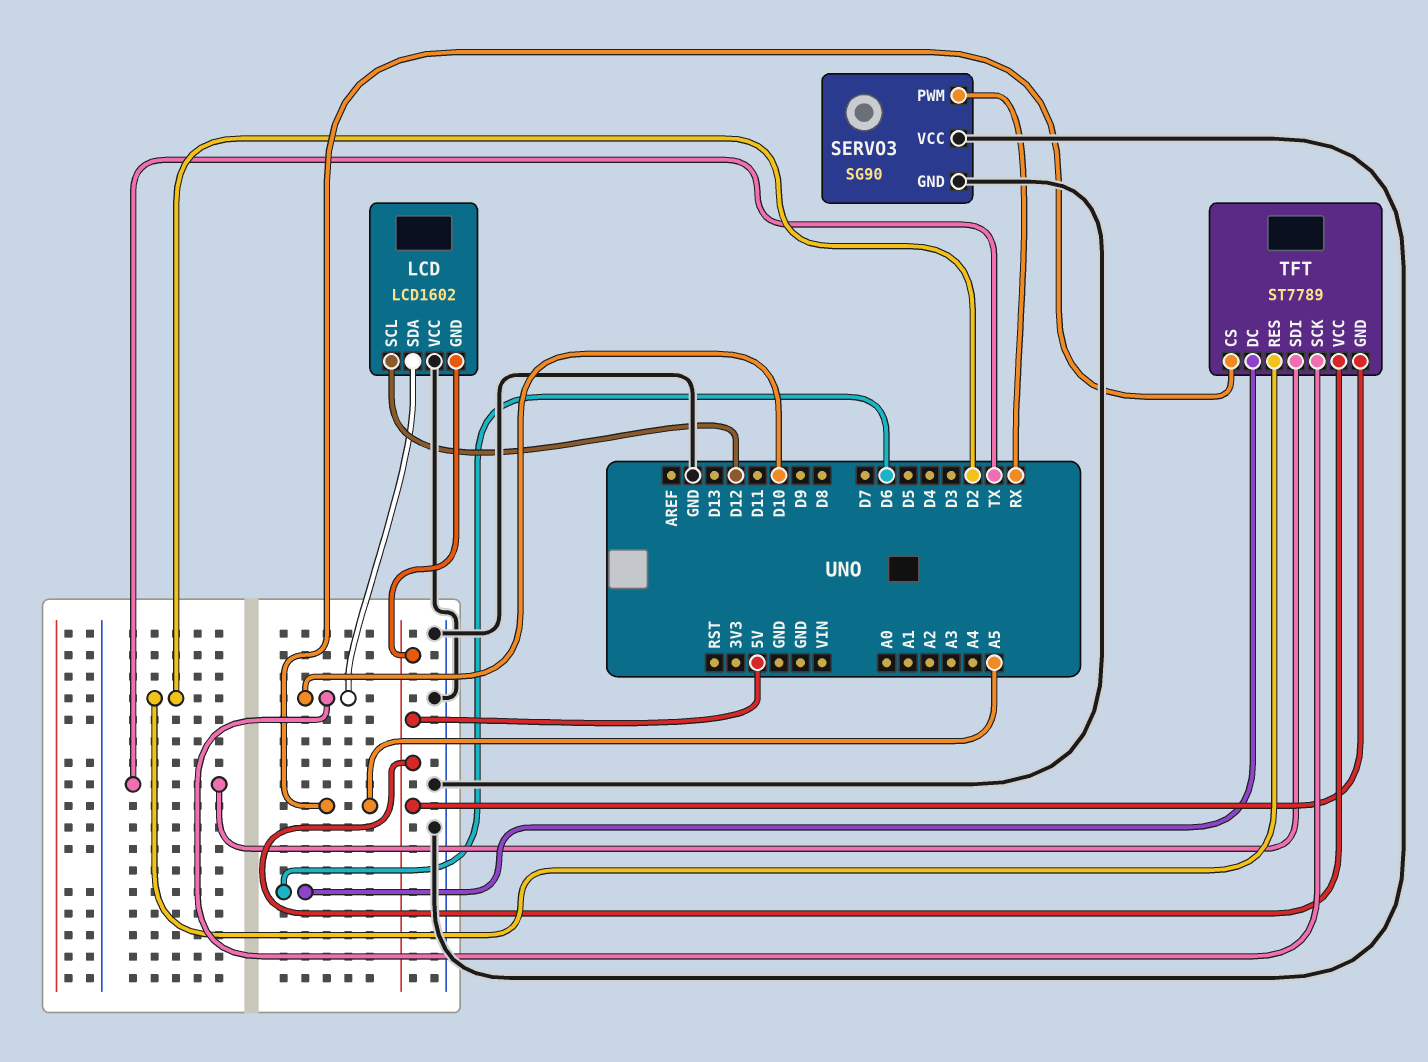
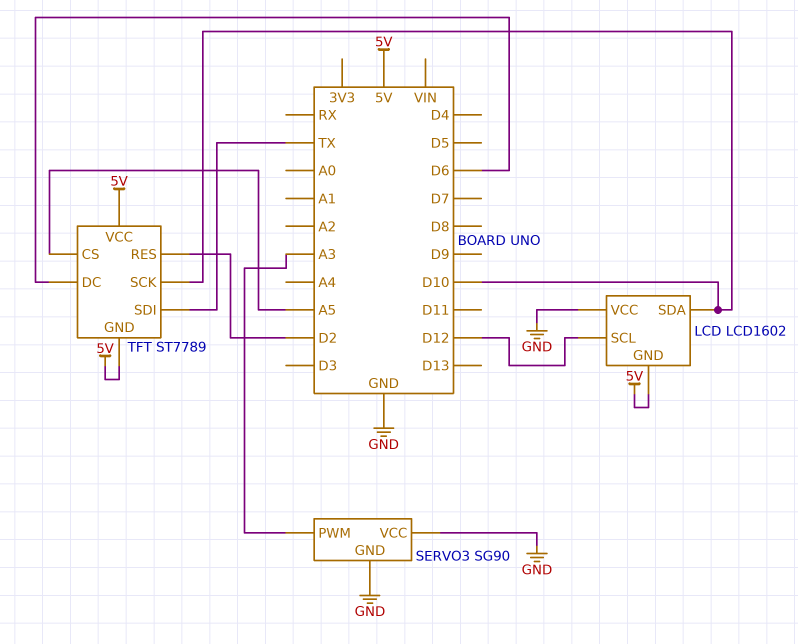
SERVO3 pin PWM: RX -> A3

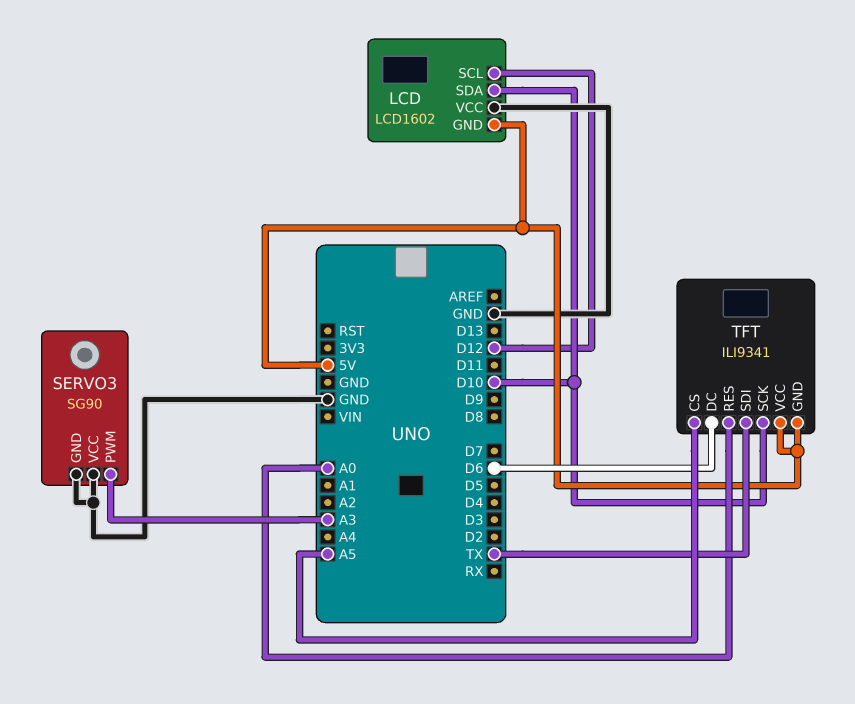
TFT: ST7789 -> ILI9341
TFT pin RES: D2 -> A0

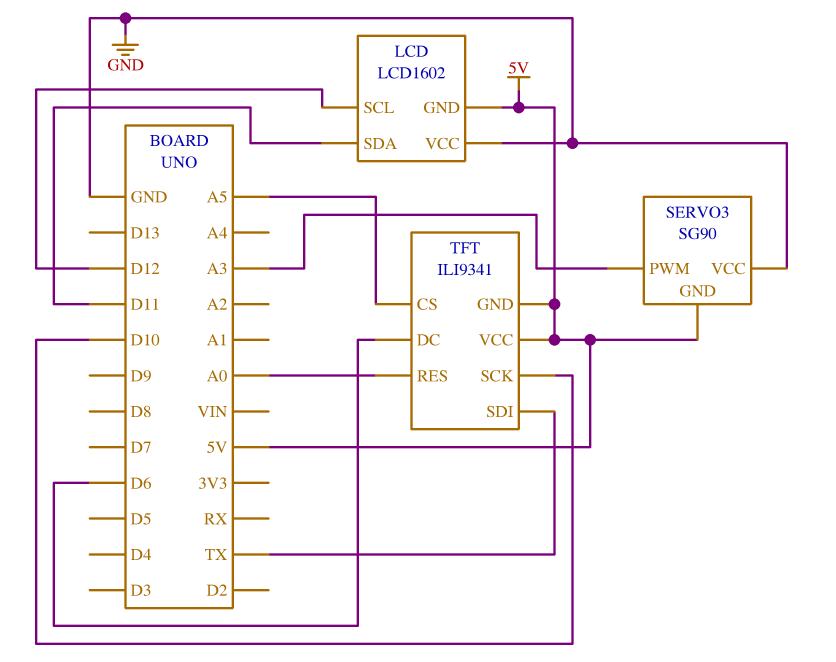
LCD pin SDA: D10 -> D11
SERVO3 pin GND: GND -> 5V

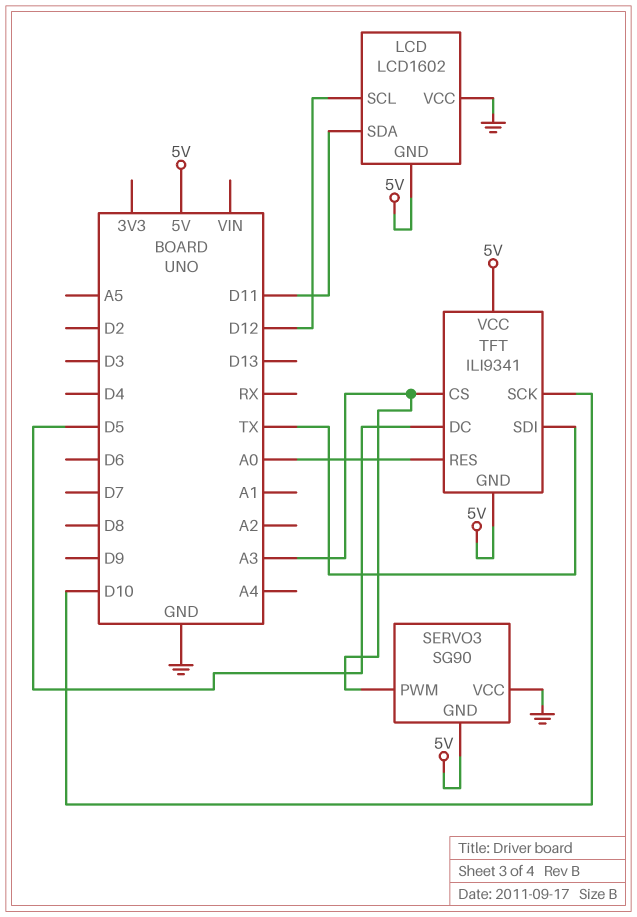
TFT pin CS: A5 -> A3
TFT pin DC: D6 -> D5

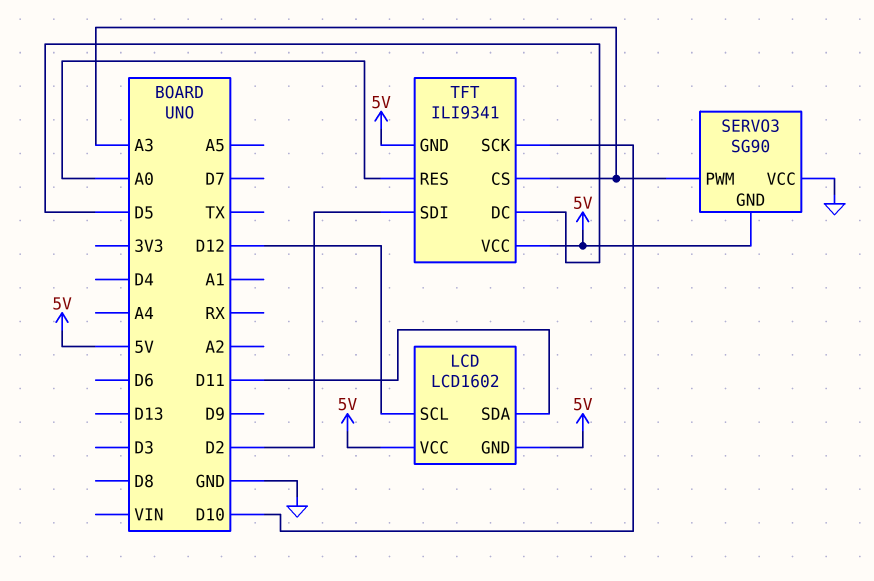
LCD pin VCC: GND -> 5V
TFT pin SDI: TX -> D2

